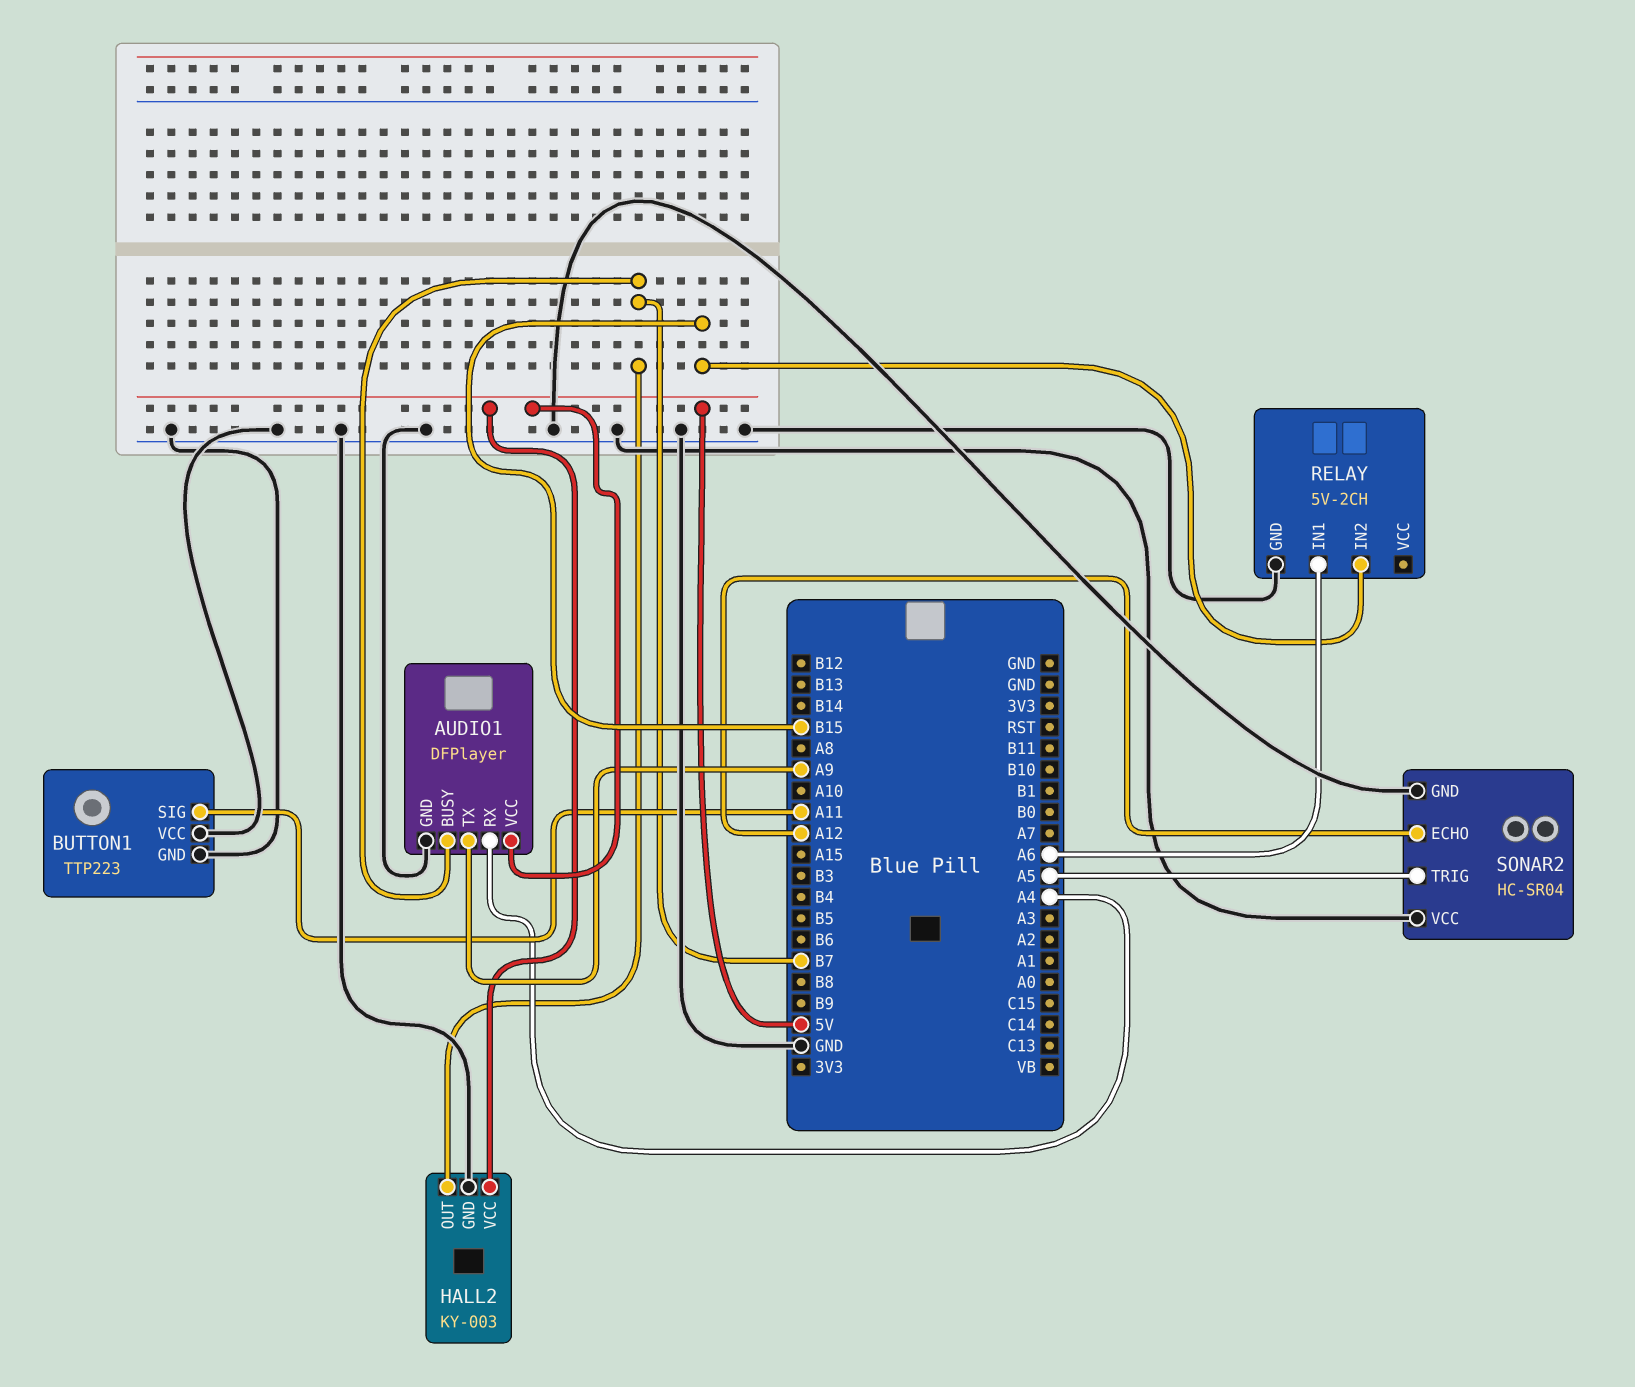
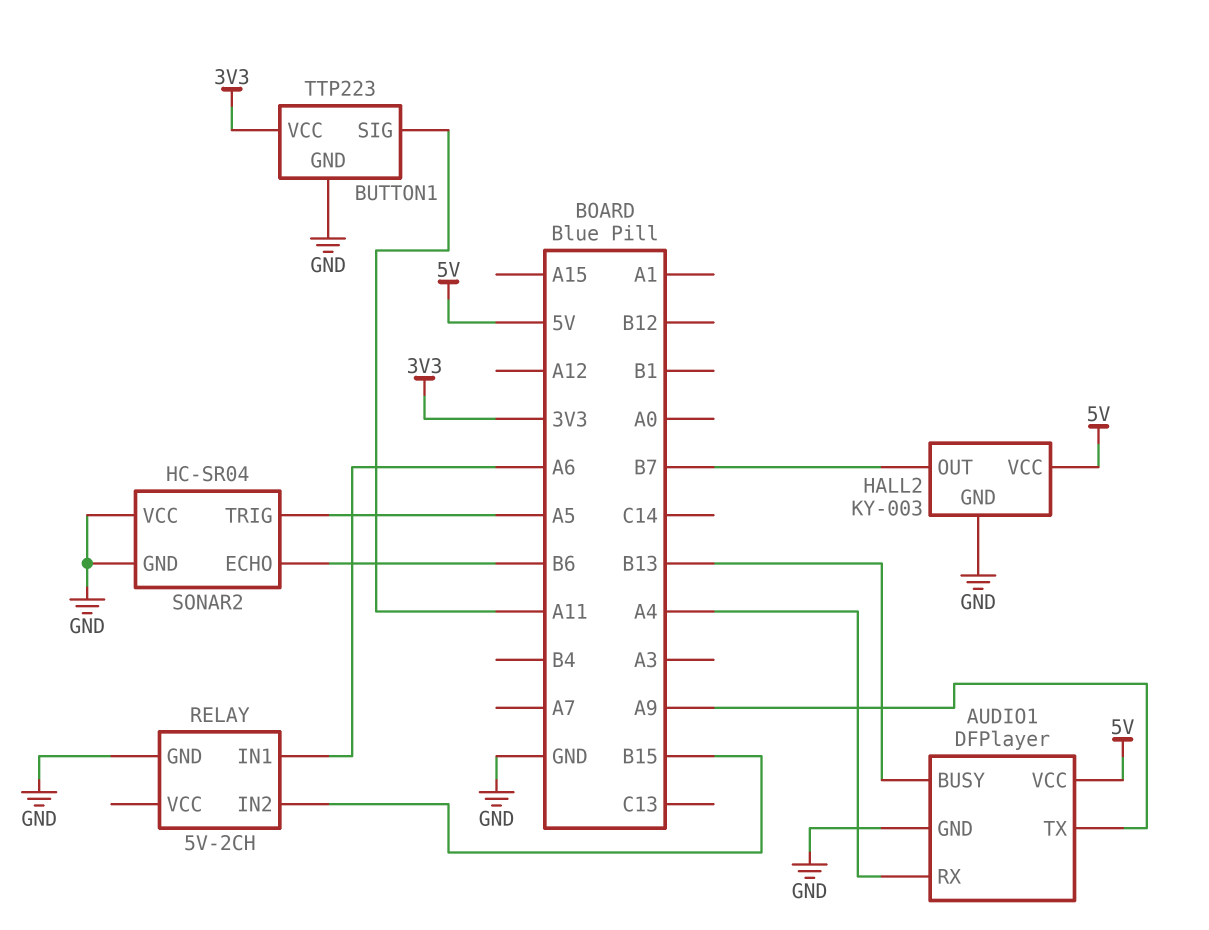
AUDIO1 pin BUSY: B7 -> B13
BUTTON1 pin VCC: GND -> 3V3
SONAR2 pin ECHO: A12 -> B6

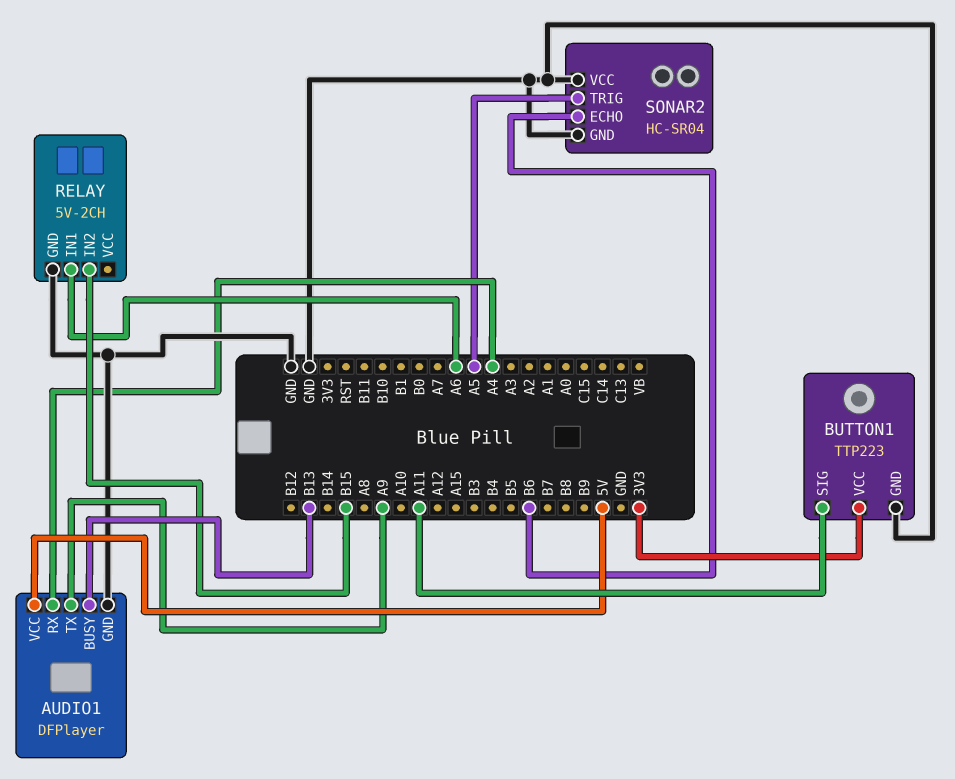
HALL2: KY-003 -> none
HALL2 pin GND: GND -> none
HALL2 pin OUT: B7 -> none
HALL2 pin VCC: 5V -> none

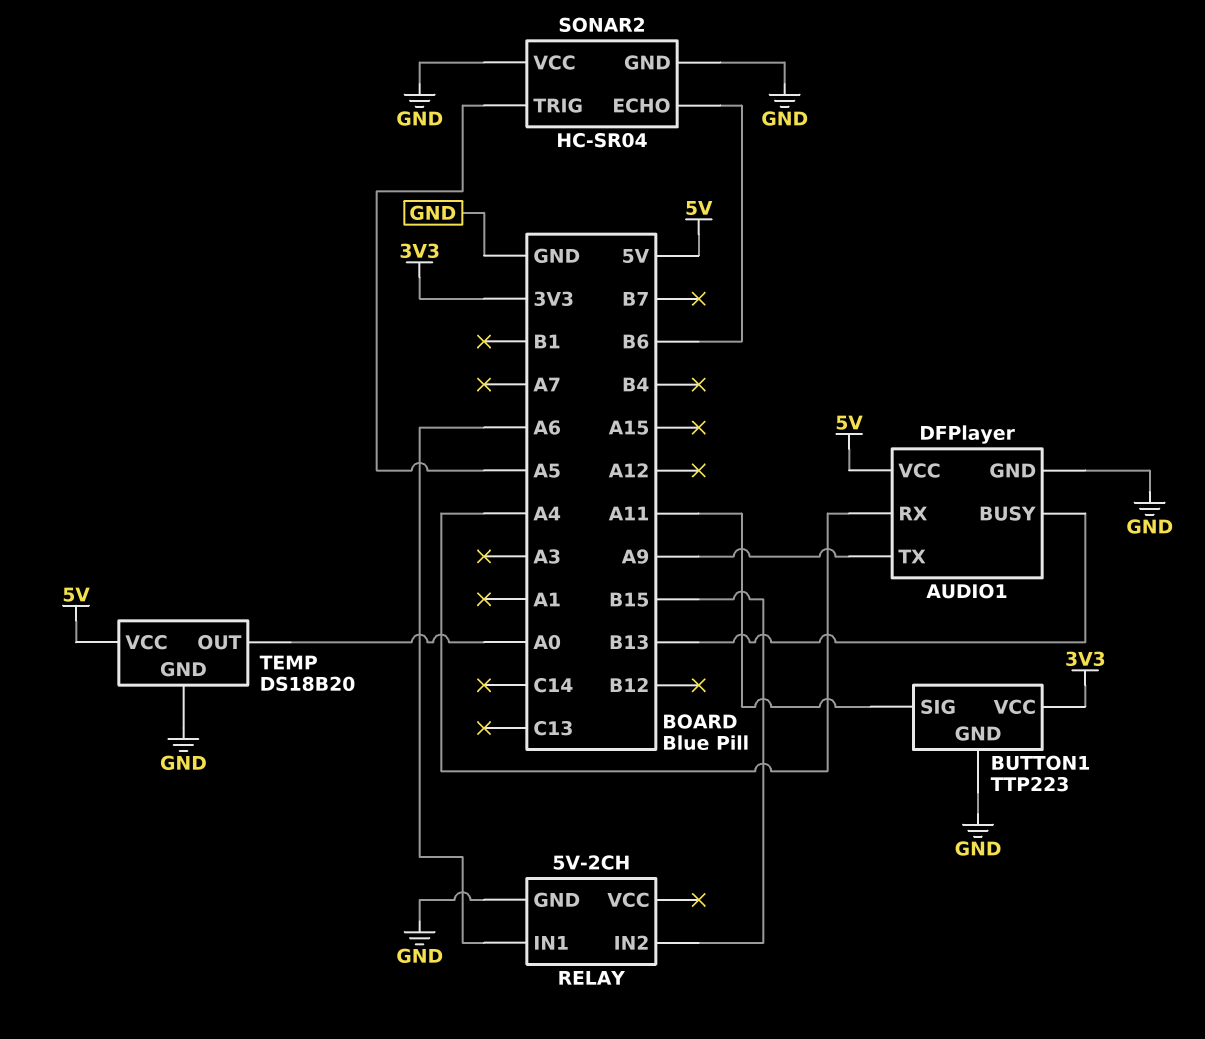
TEMP: none -> DS18B20
TEMP pin GND: none -> GND
TEMP pin OUT: none -> A0
TEMP pin VCC: none -> 5V

